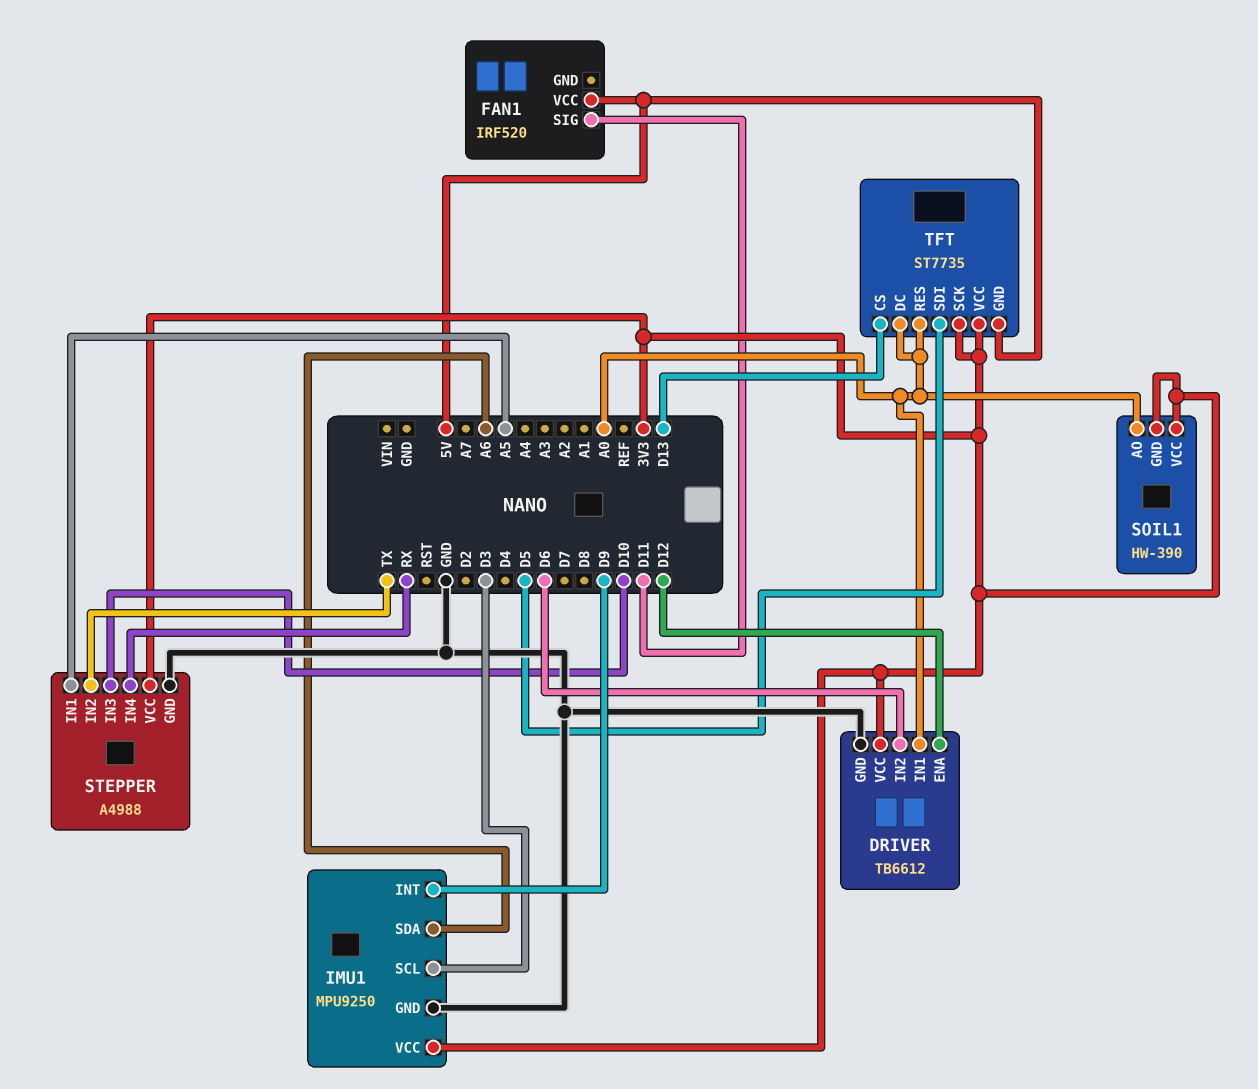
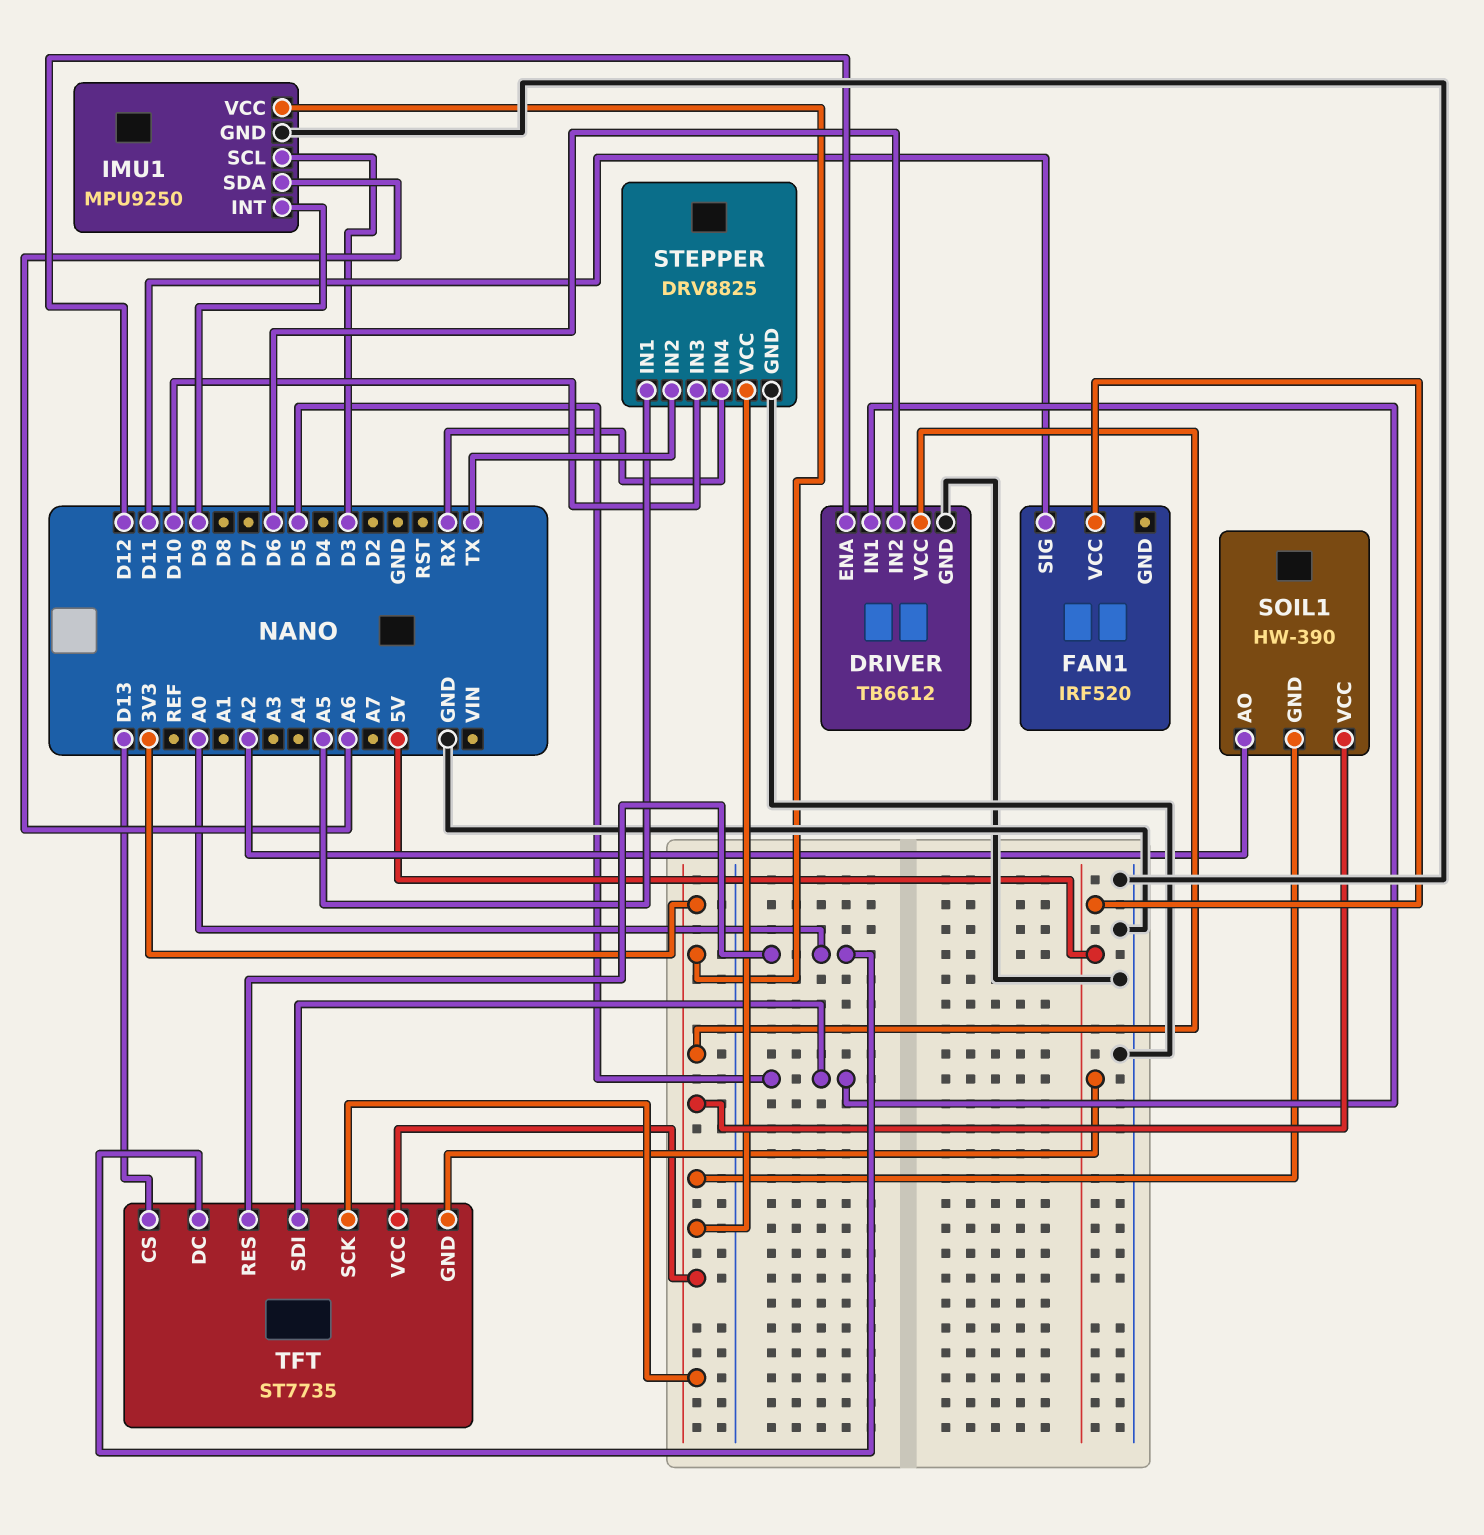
DRIVER pin IN1: A0 -> D5
SOIL1 pin AO: A0 -> A2
STEPPER: A4988 -> DRV8825

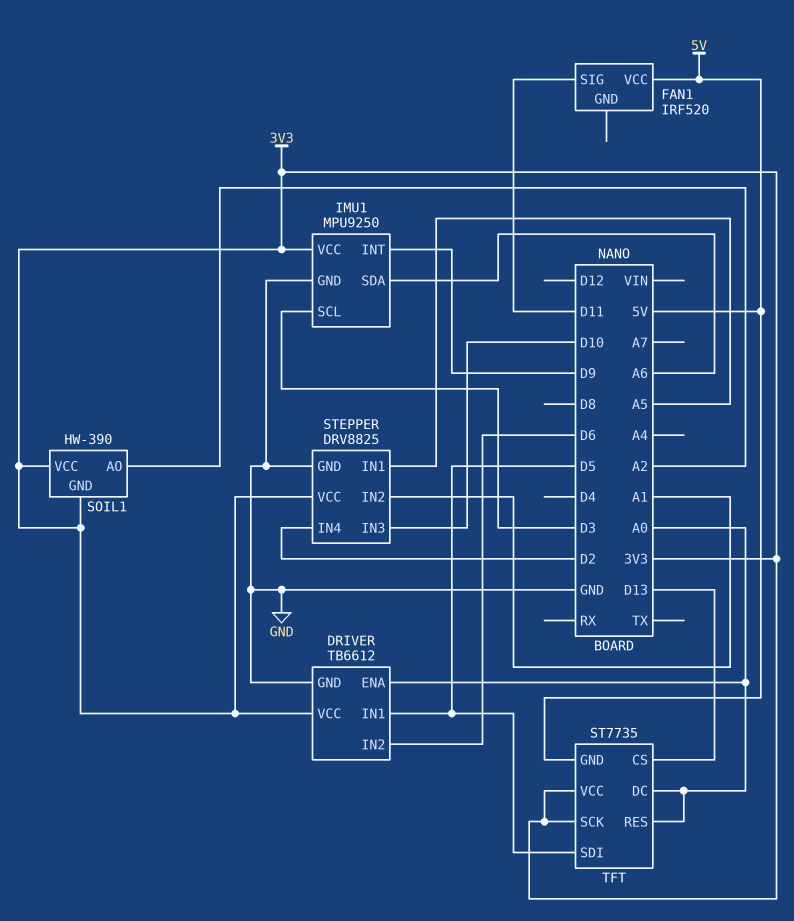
DRIVER pin ENA: D12 -> A0
STEPPER pin IN2: TX -> A1
STEPPER pin IN4: RX -> D2

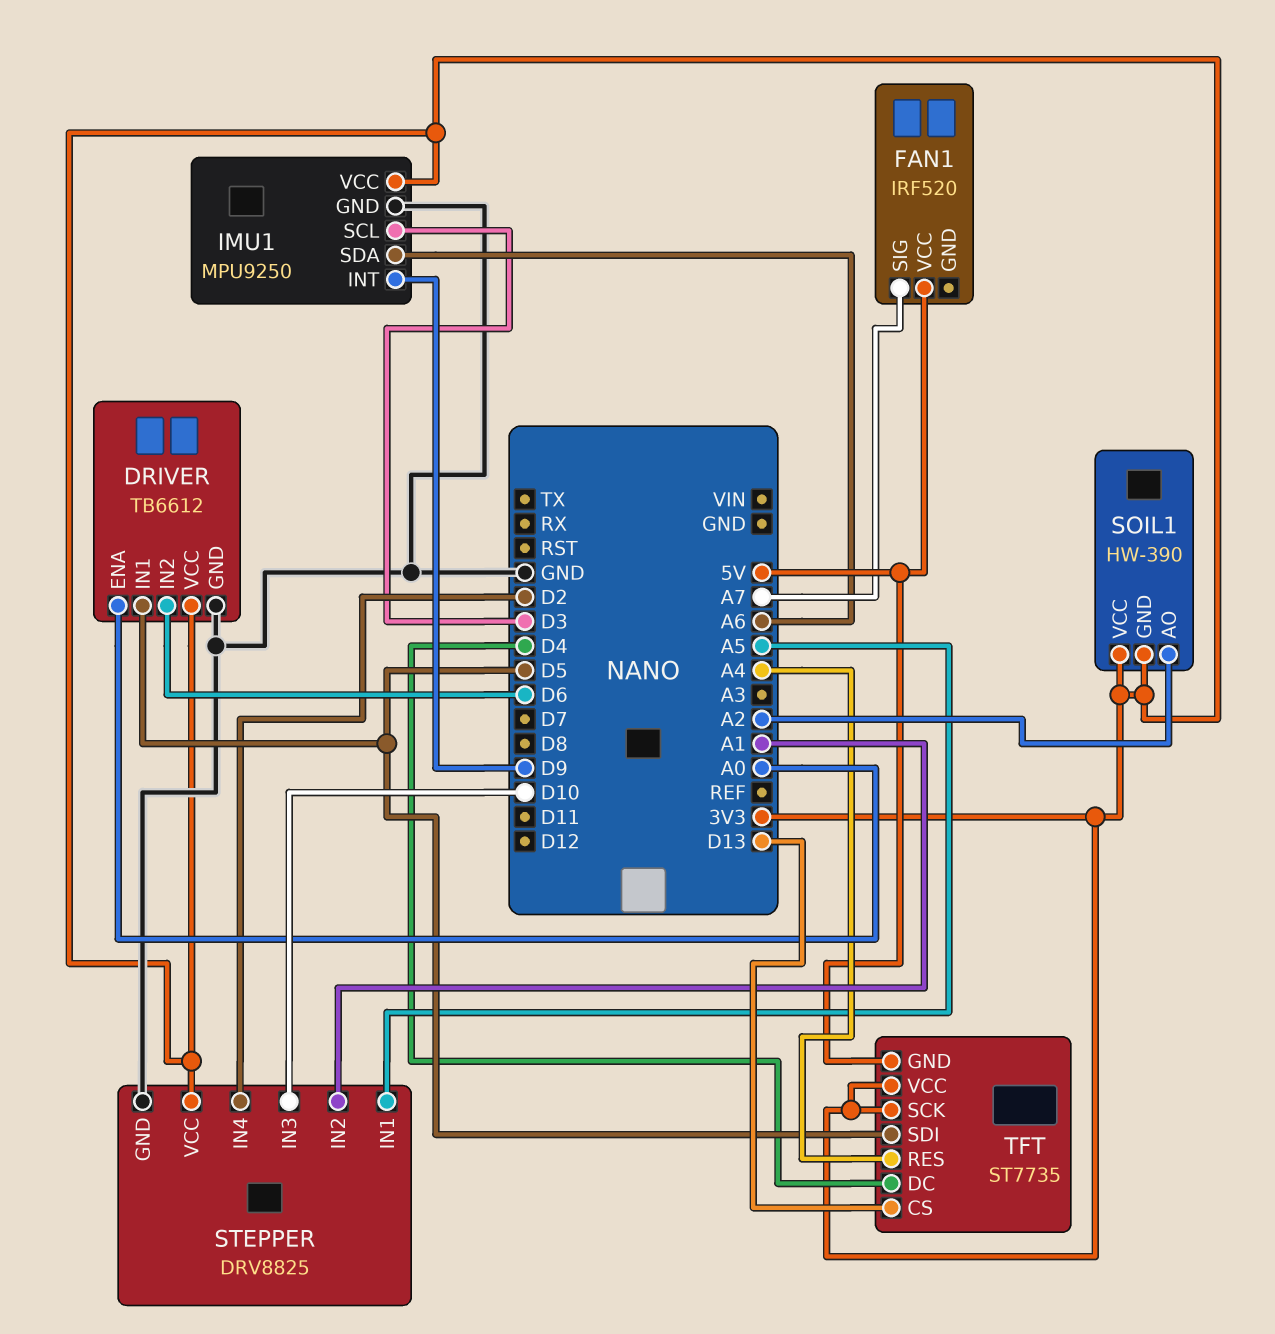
FAN1 pin SIG: D11 -> A7
TFT pin DC: A0 -> D4
TFT pin RES: A0 -> A4

